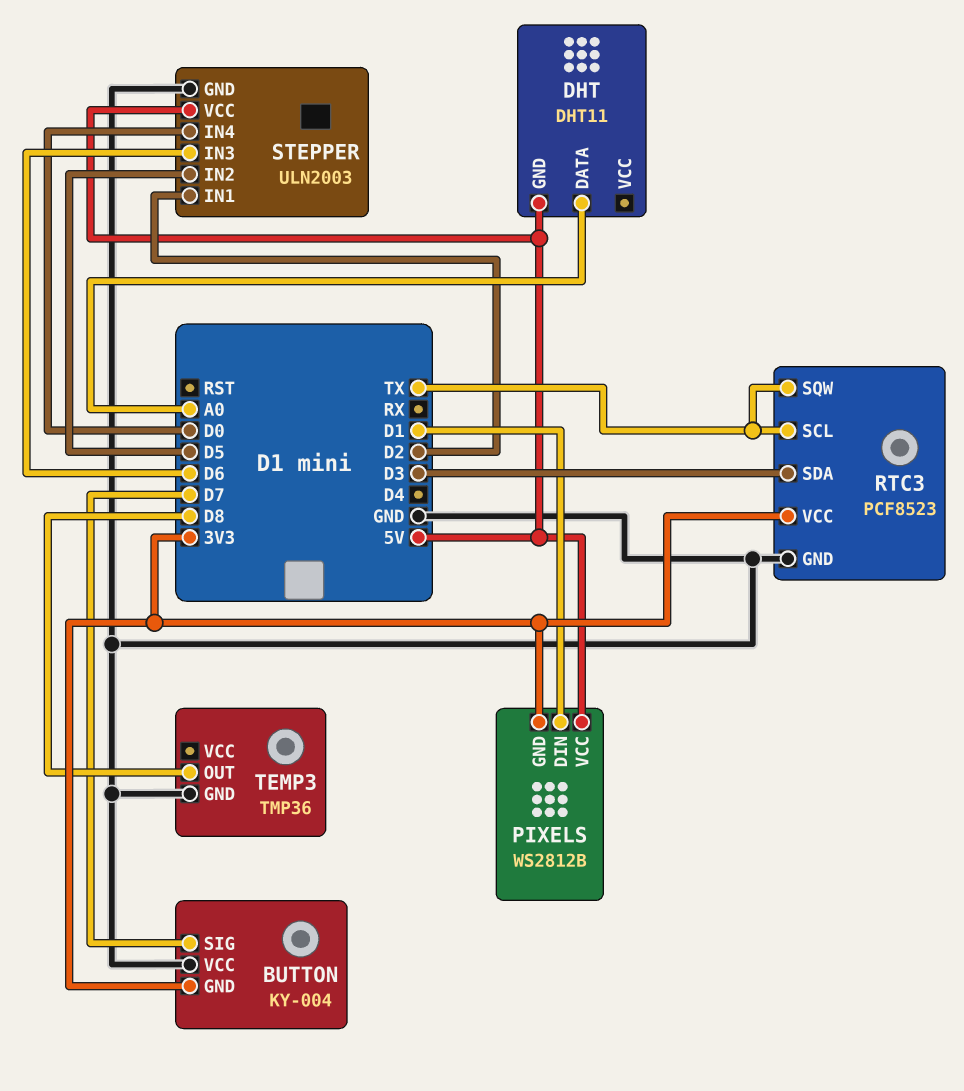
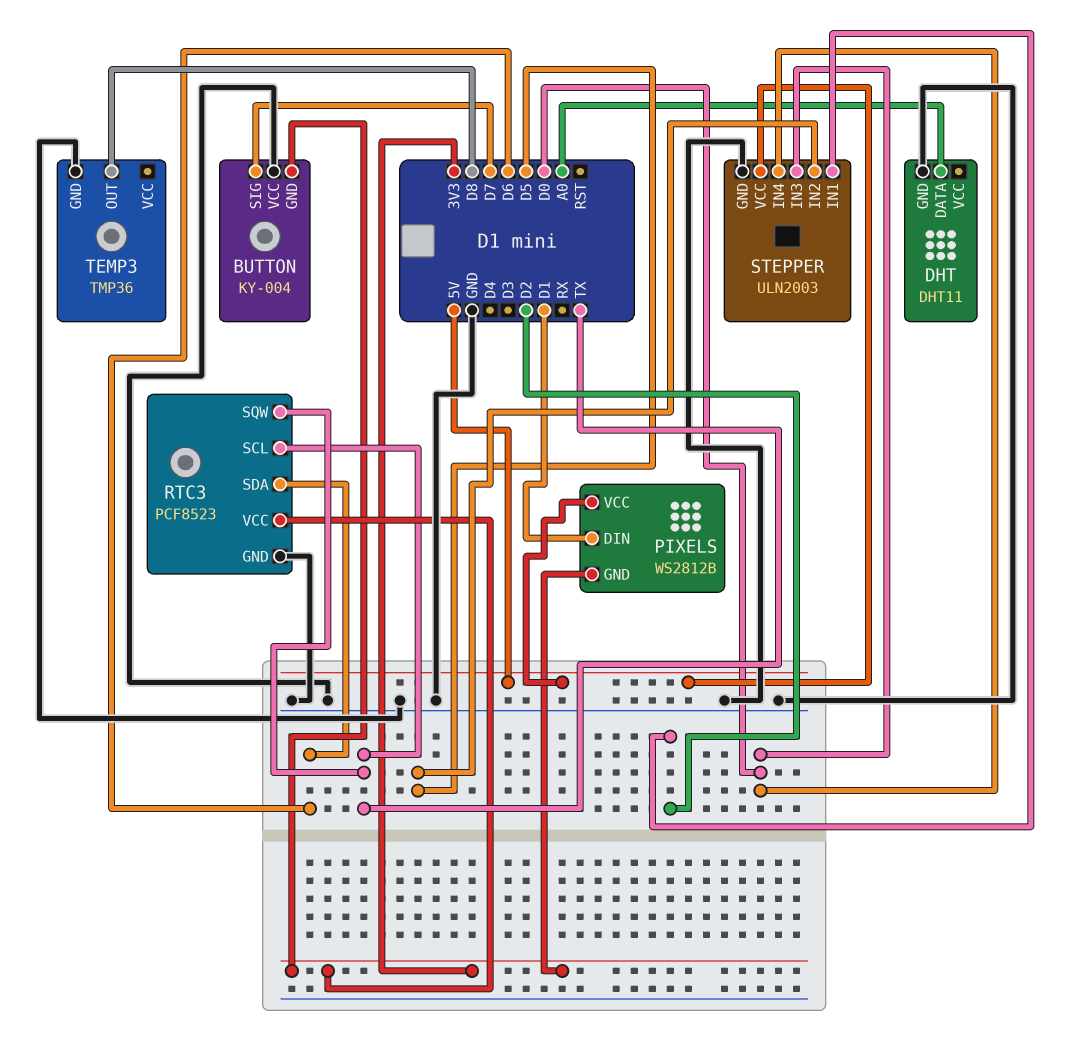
DHT pin GND: 5V -> GND
RTC3 pin SDA: D3 -> D6
STEPPER pin IN3: D6 -> D0

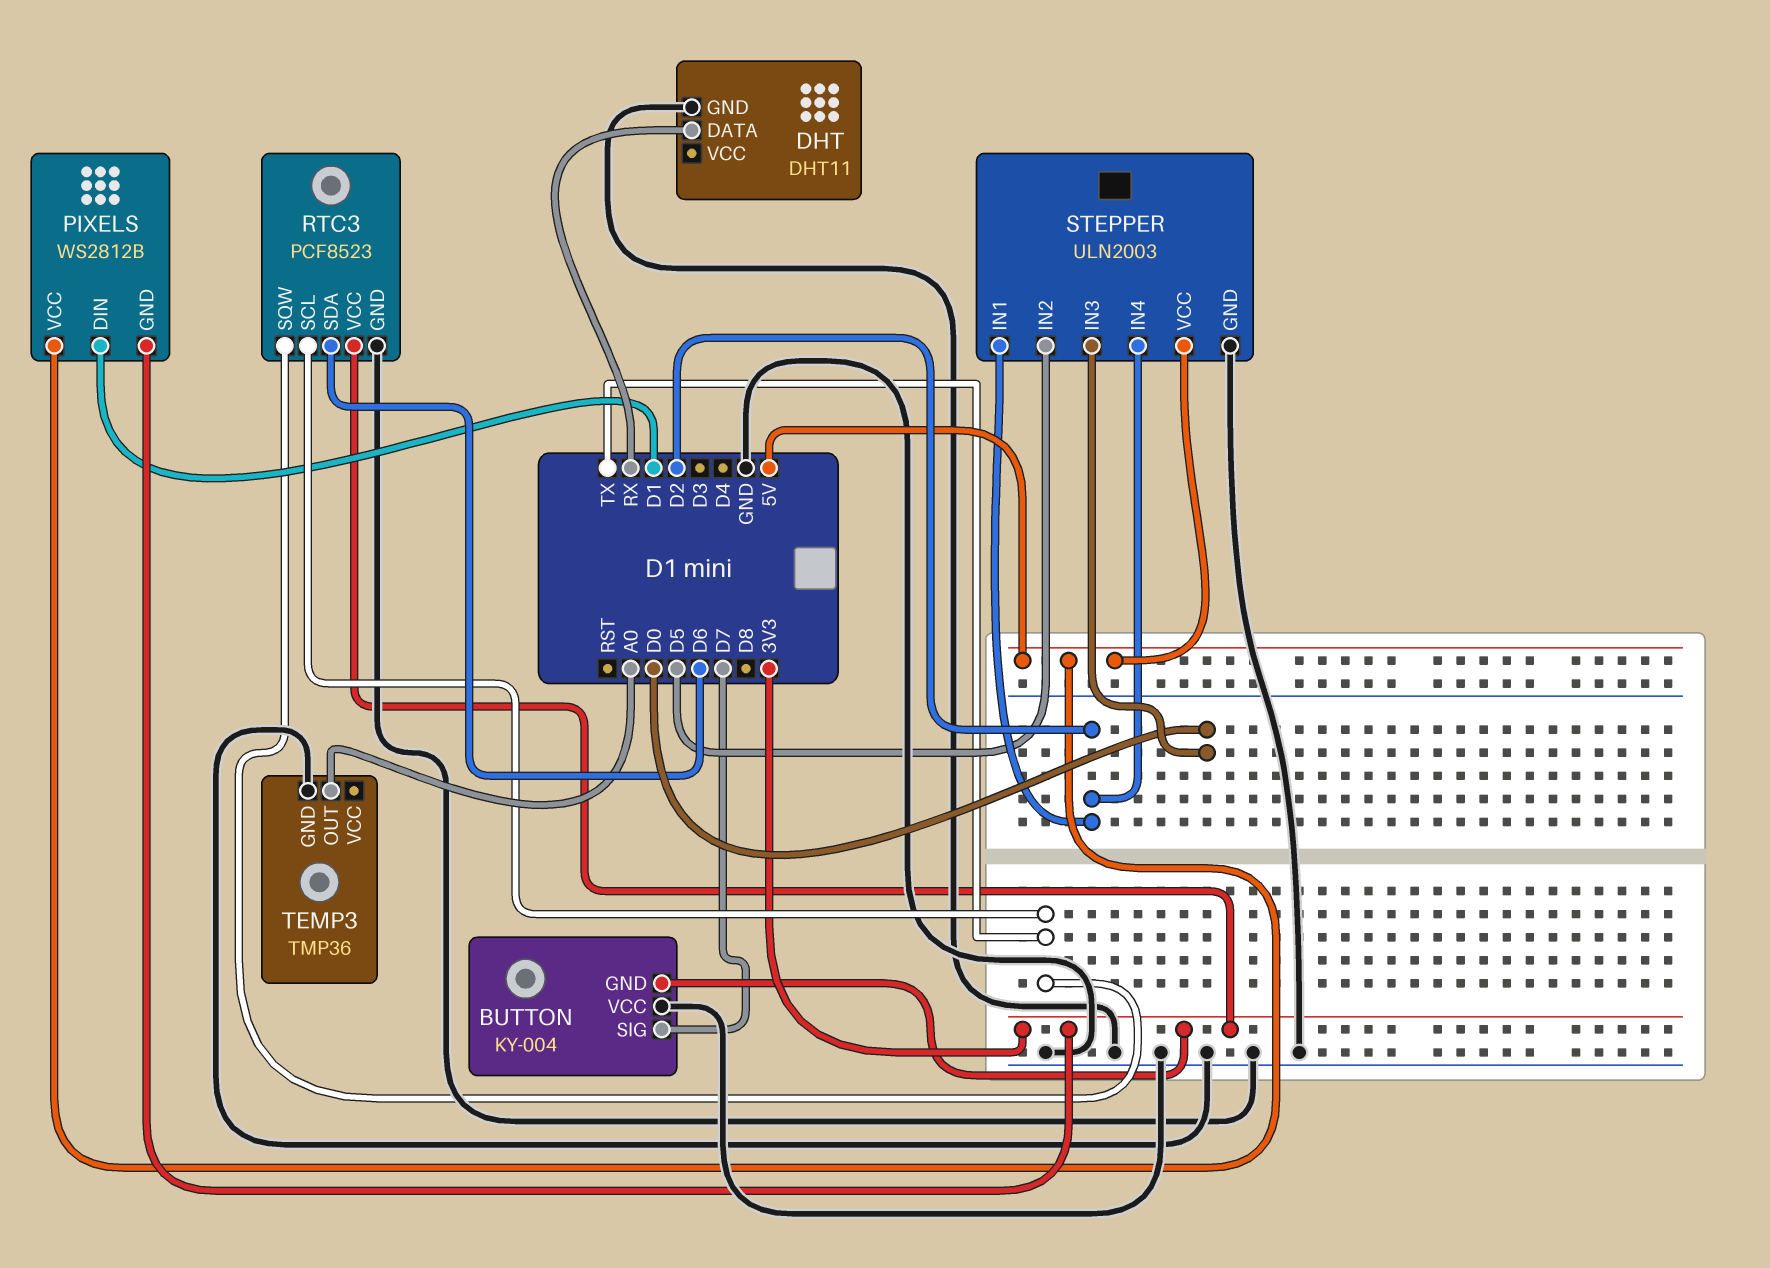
DHT pin DATA: A0 -> RX
STEPPER pin IN4: D0 -> D2
TEMP3 pin OUT: D8 -> A0

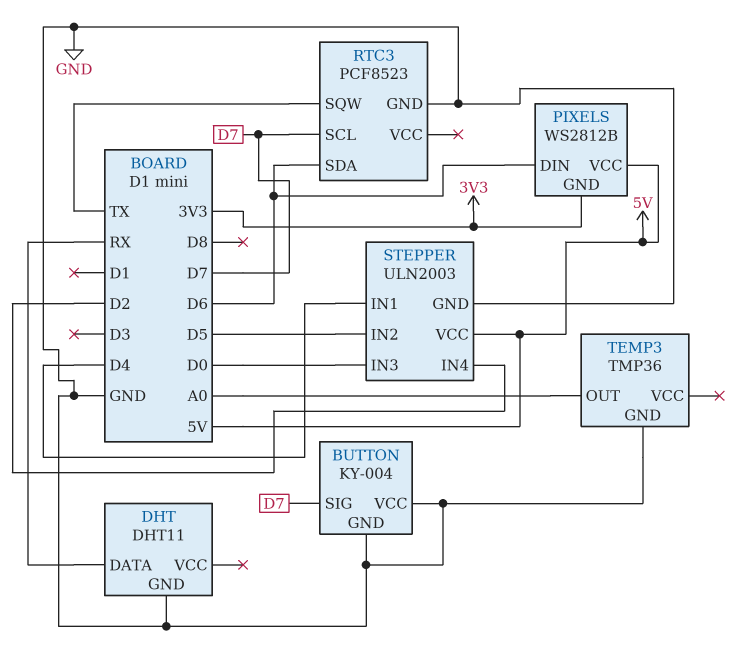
BUTTON pin GND: 3V3 -> GND
PIXELS pin DIN: D1 -> D6
RTC3 pin SCL: TX -> D7
RTC3 pin VCC: 3V3 -> none
STEPPER pin IN1: D2 -> D4

